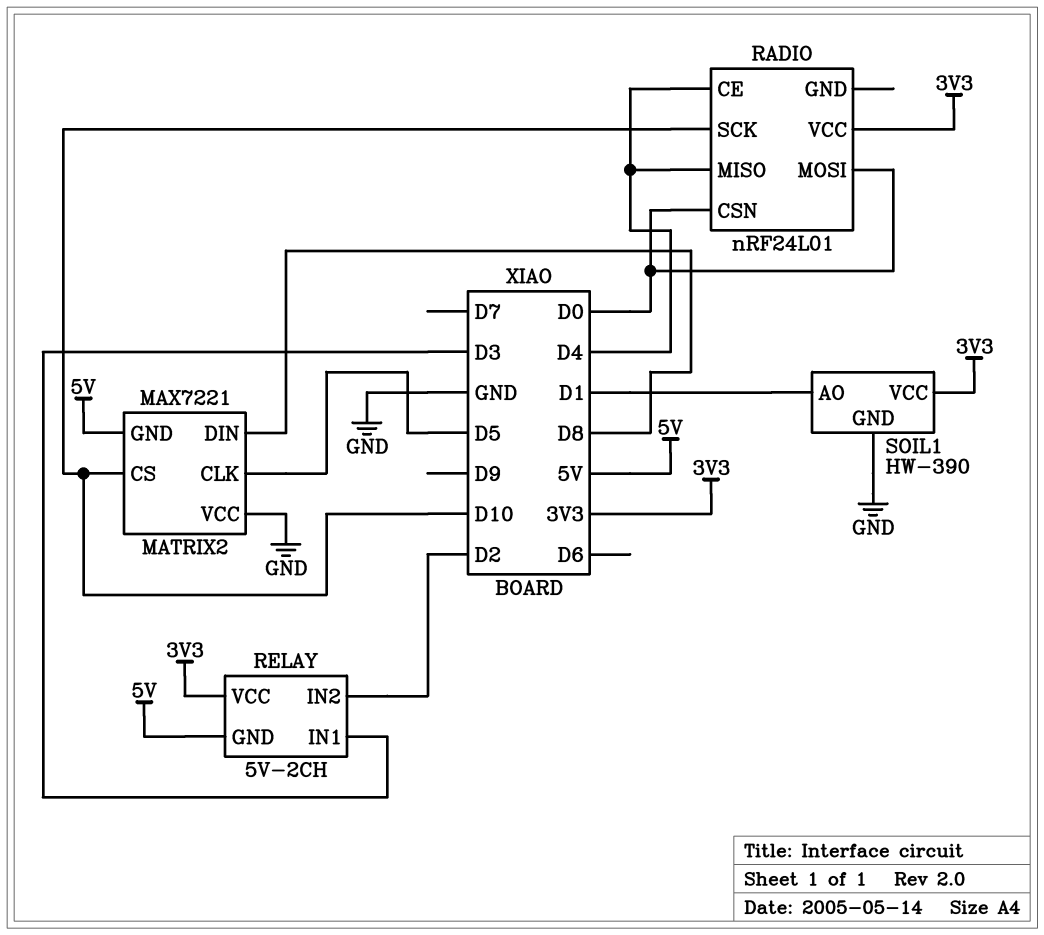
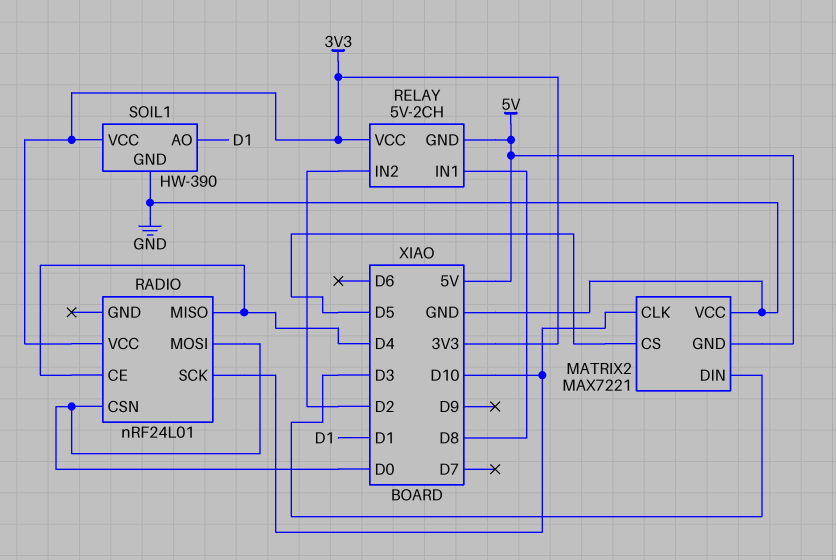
MATRIX2 pin CLK: D5 -> D10
MATRIX2 pin CS: D10 -> D5
MATRIX2 pin DIN: D8 -> D3
RELAY pin IN1: D3 -> D8

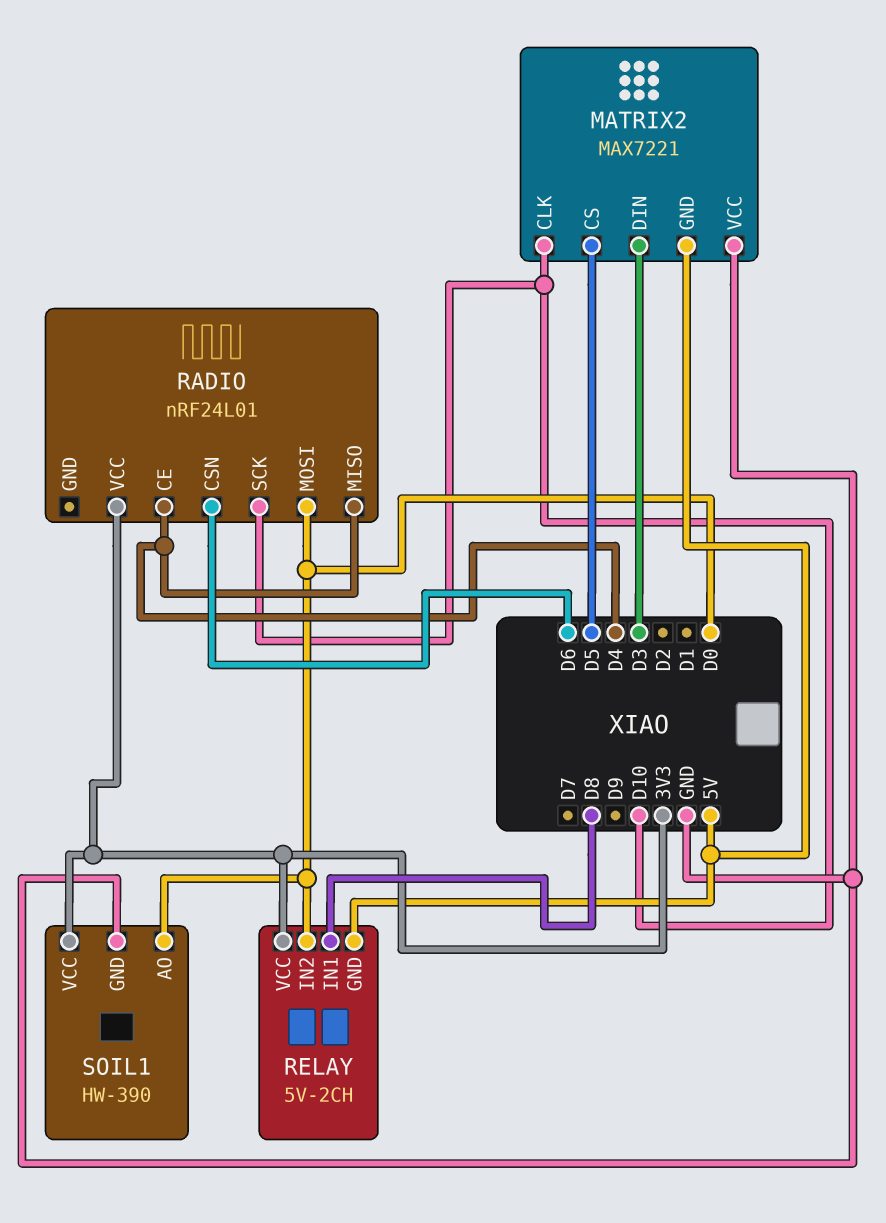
RADIO pin CSN: D0 -> D6
RELAY pin IN2: D2 -> D0
SOIL1 pin AO: D1 -> D0

